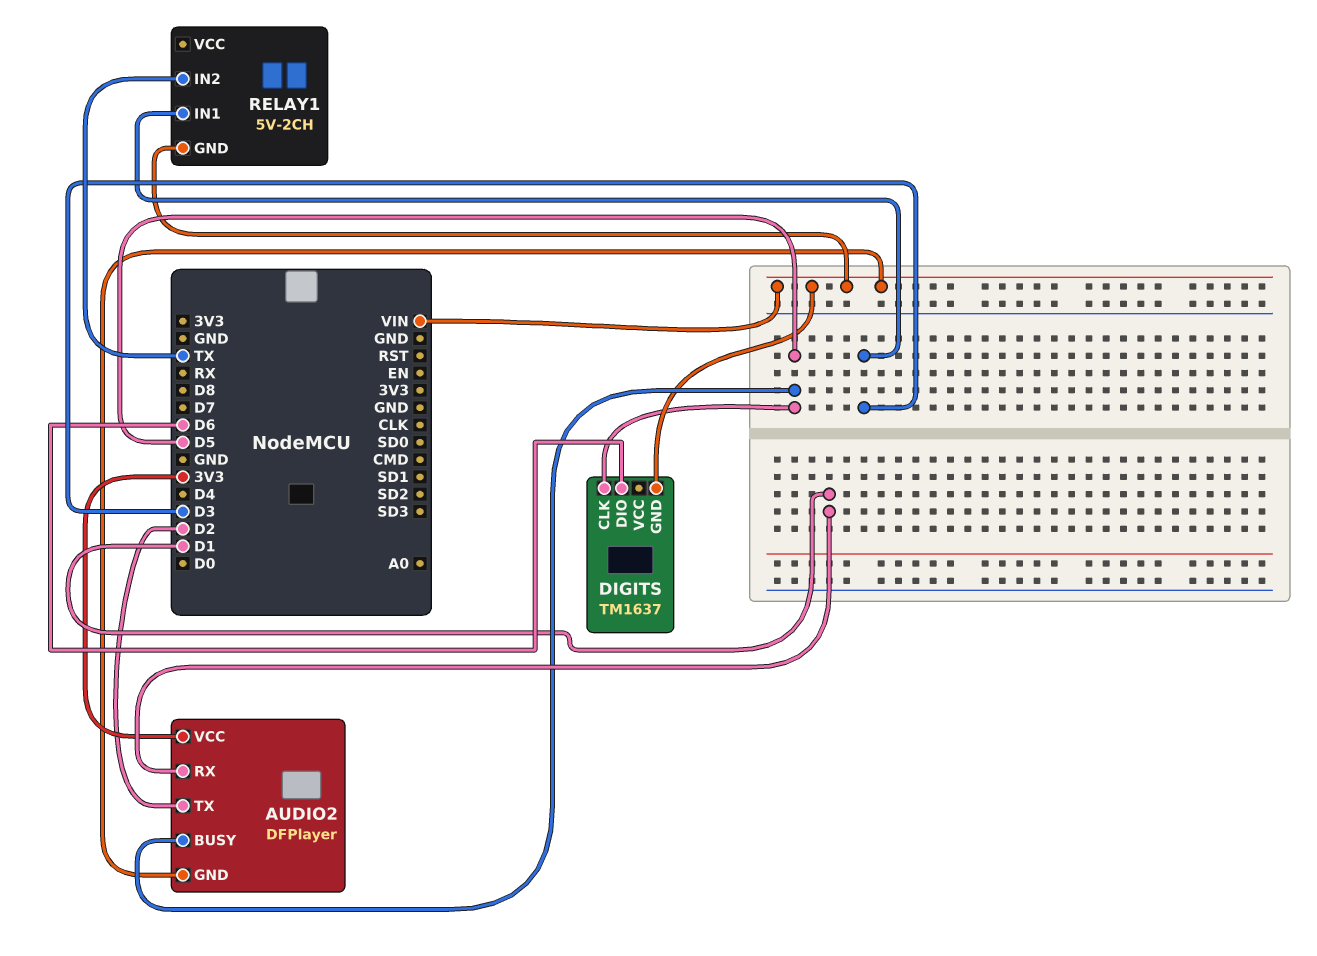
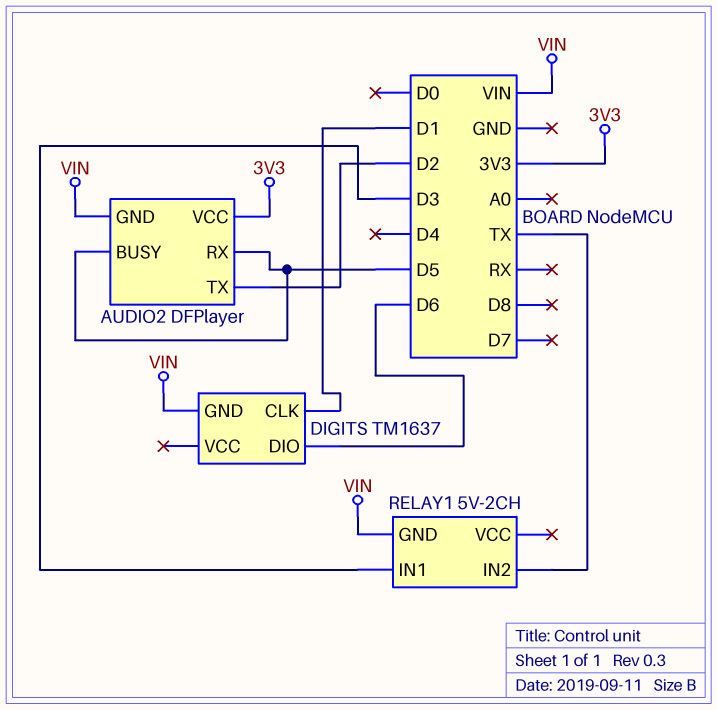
AUDIO2 pin RX: D1 -> D5
DIGITS pin CLK: D5 -> D1

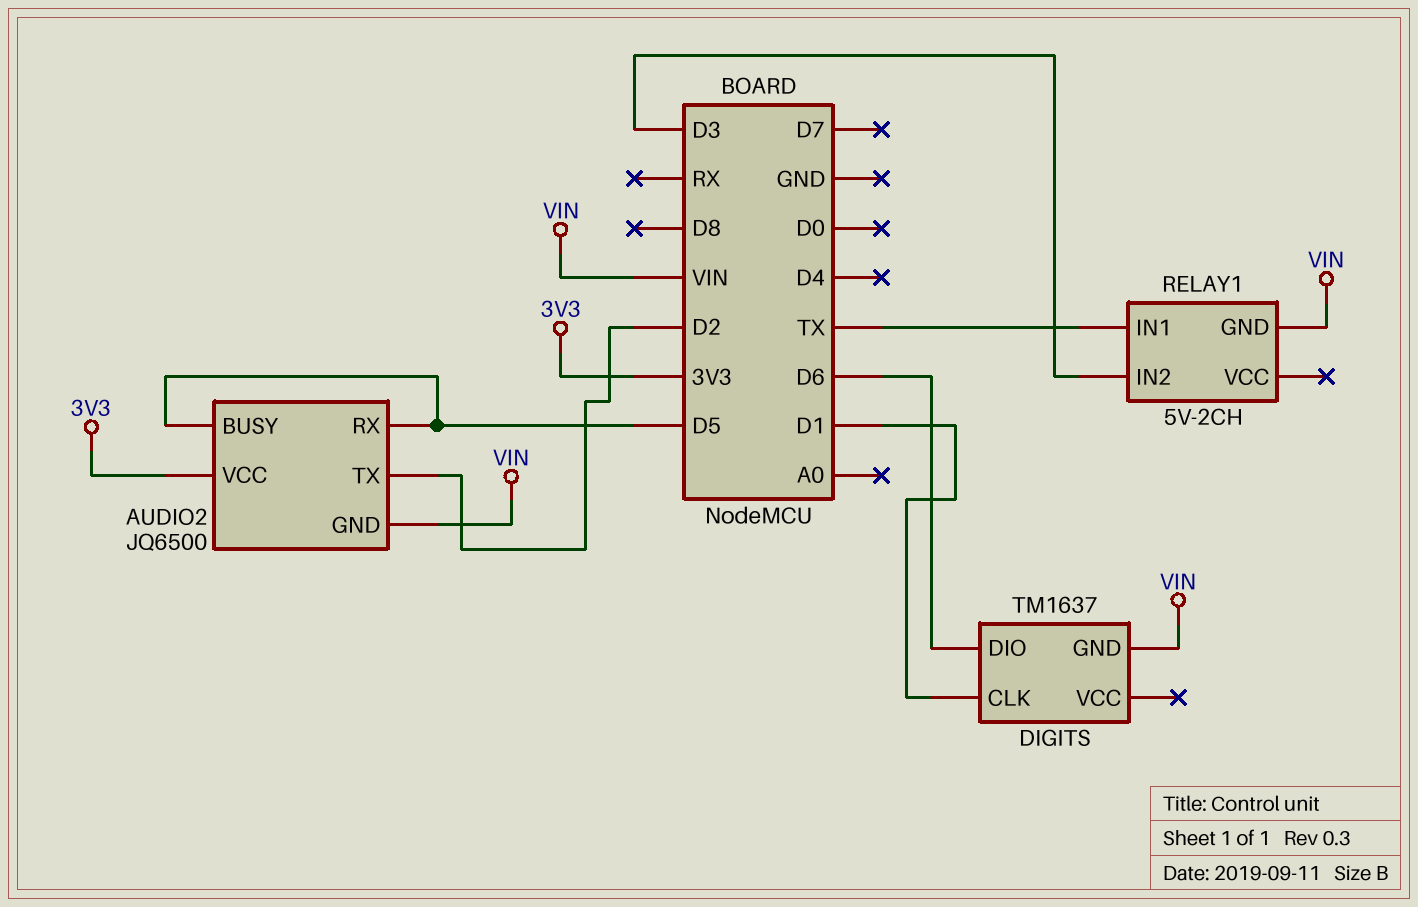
AUDIO2: DFPlayer -> JQ6500
RELAY1 pin IN1: D3 -> TX
RELAY1 pin IN2: TX -> D3

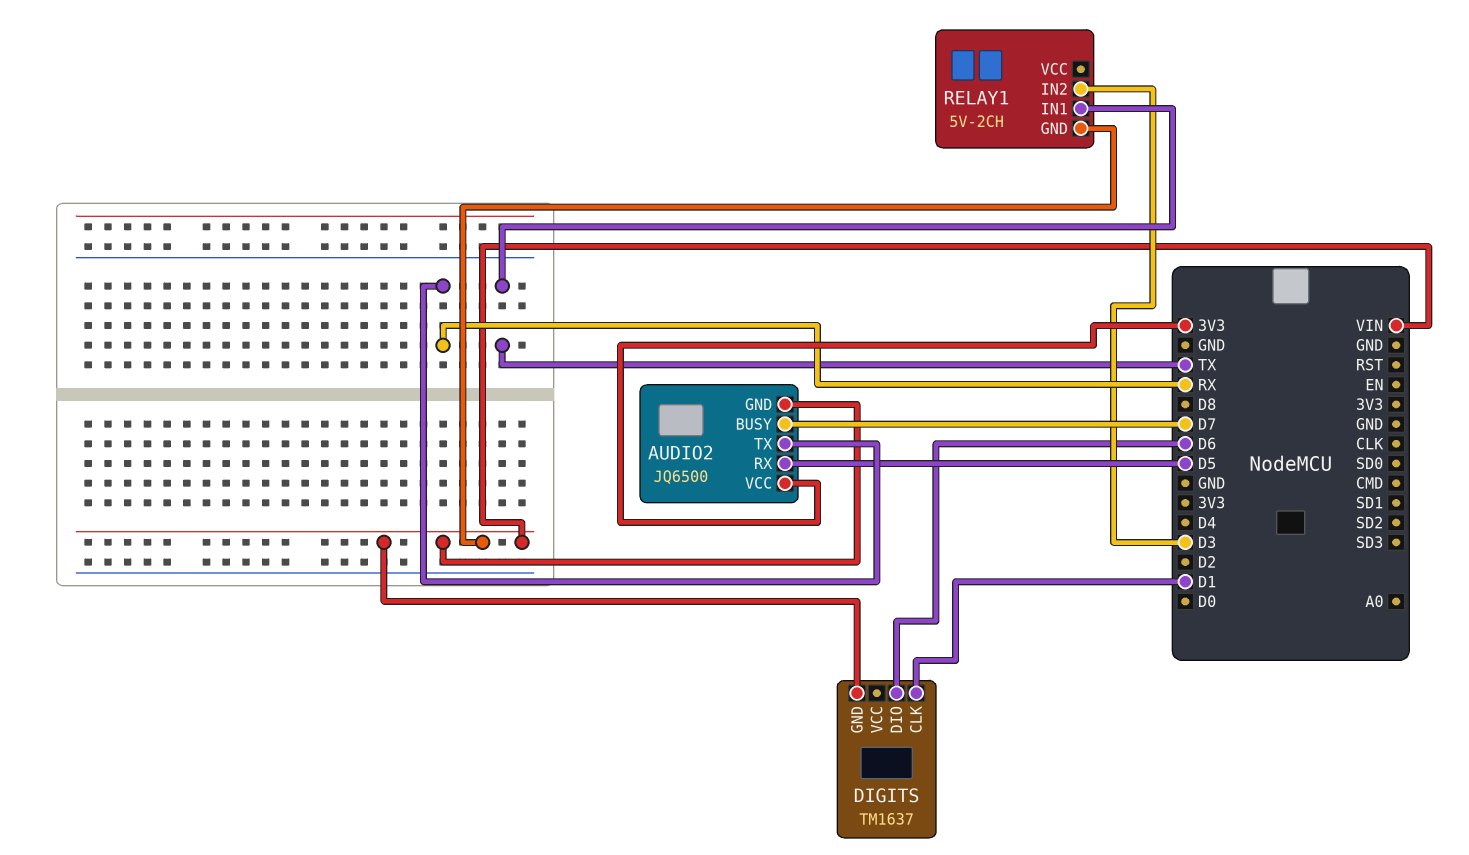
AUDIO2 pin BUSY: D5 -> D7
AUDIO2 pin TX: D2 -> RX

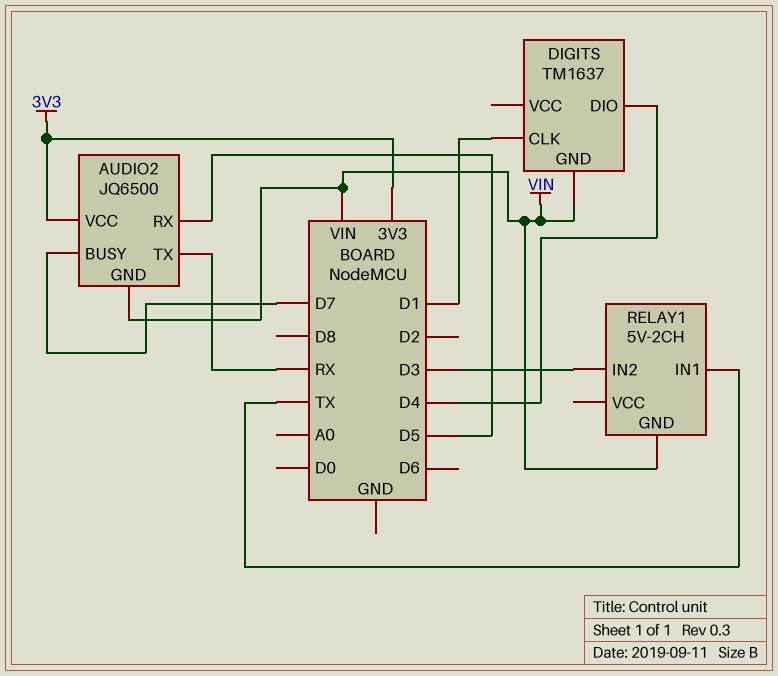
DIGITS pin DIO: D6 -> D4

